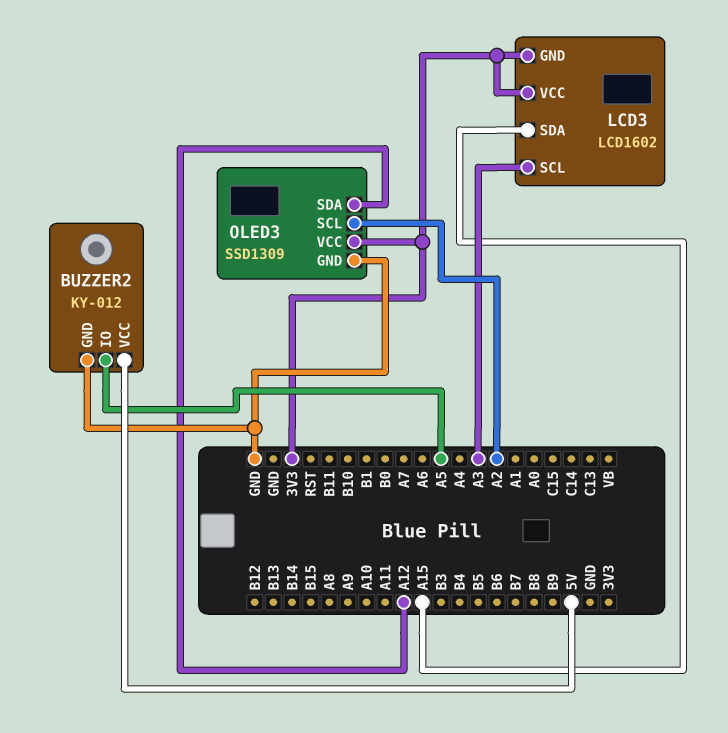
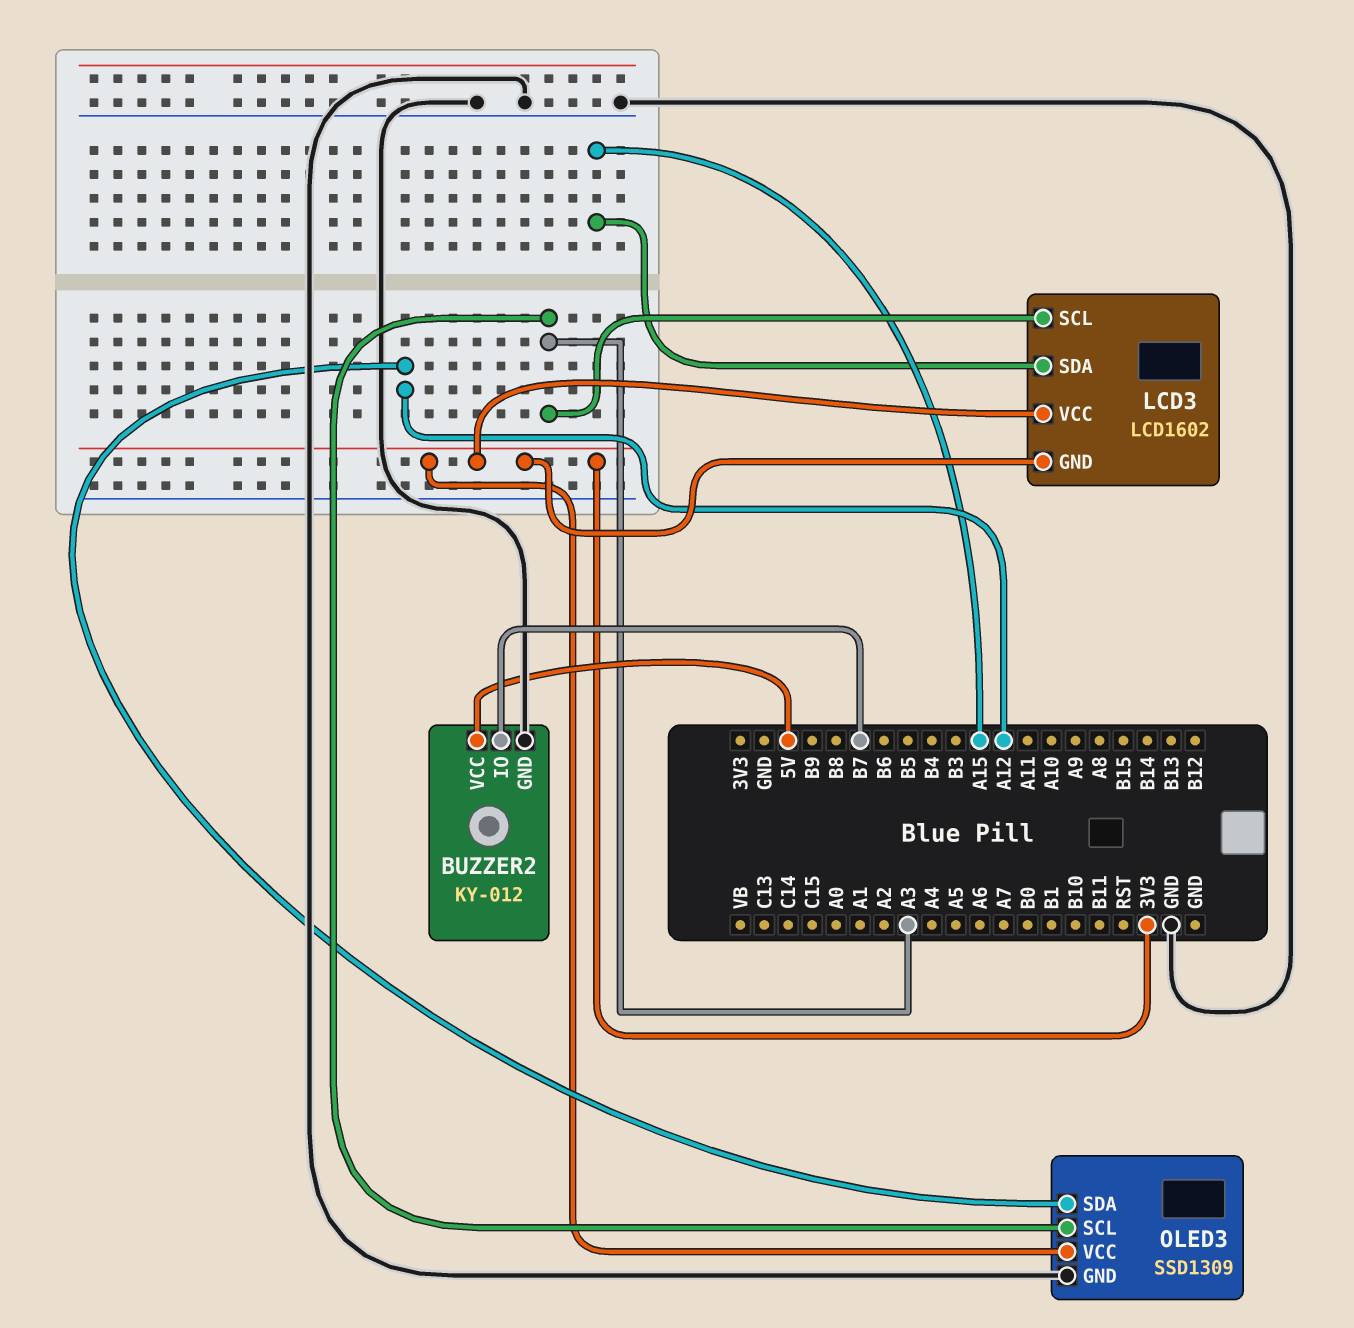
BUZZER2 pin IO: A5 -> B7
OLED3 pin SCL: A2 -> A3

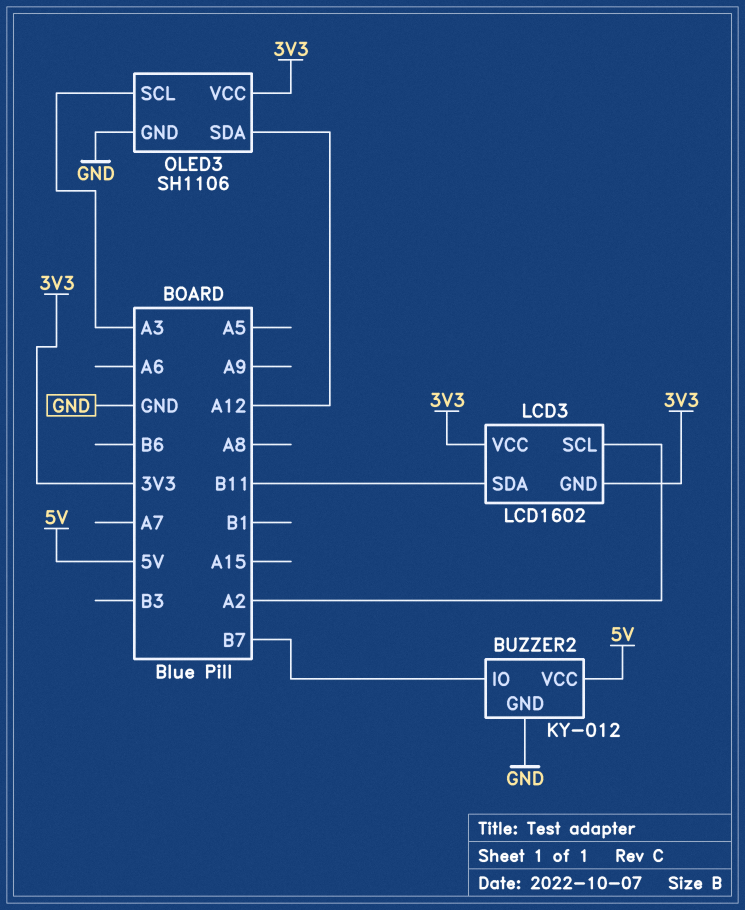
LCD3 pin SCL: A3 -> A2
LCD3 pin SDA: A15 -> B11
OLED3: SSD1309 -> SH1106

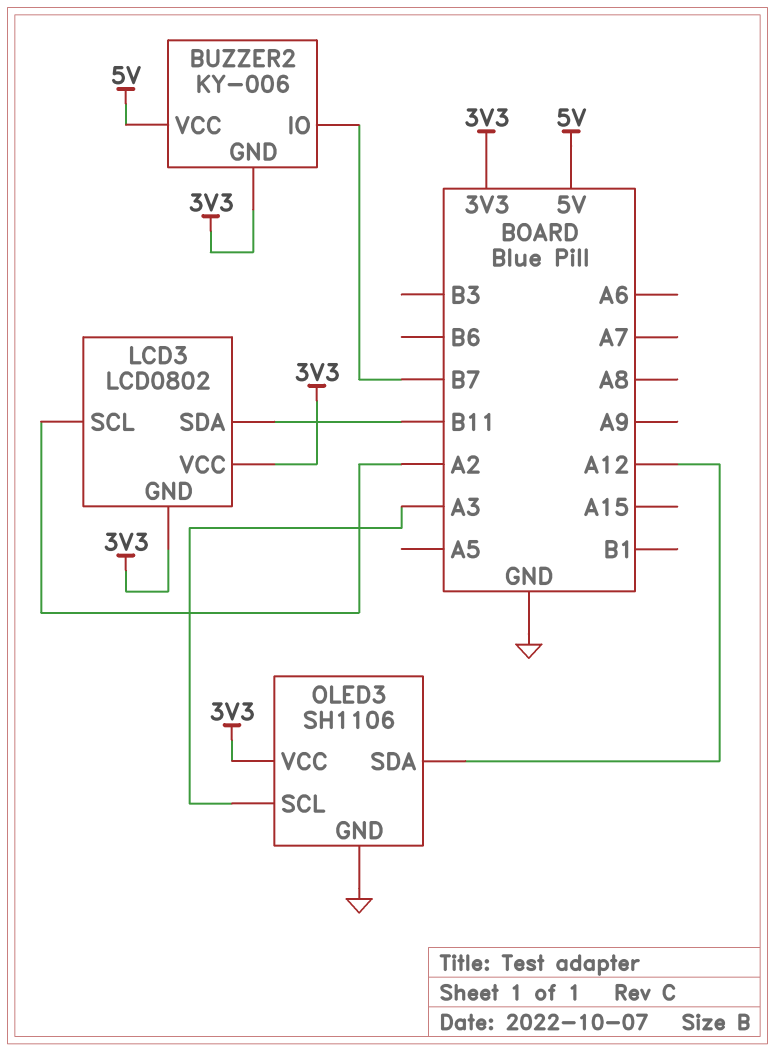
BUZZER2: KY-012 -> KY-006
BUZZER2 pin GND: GND -> 3V3
LCD3: LCD1602 -> LCD0802

